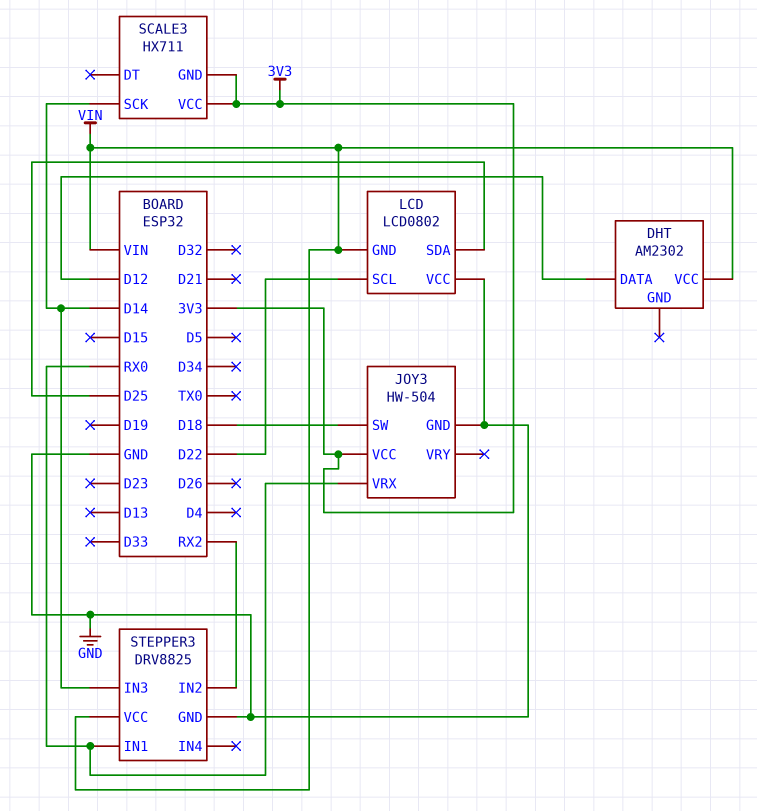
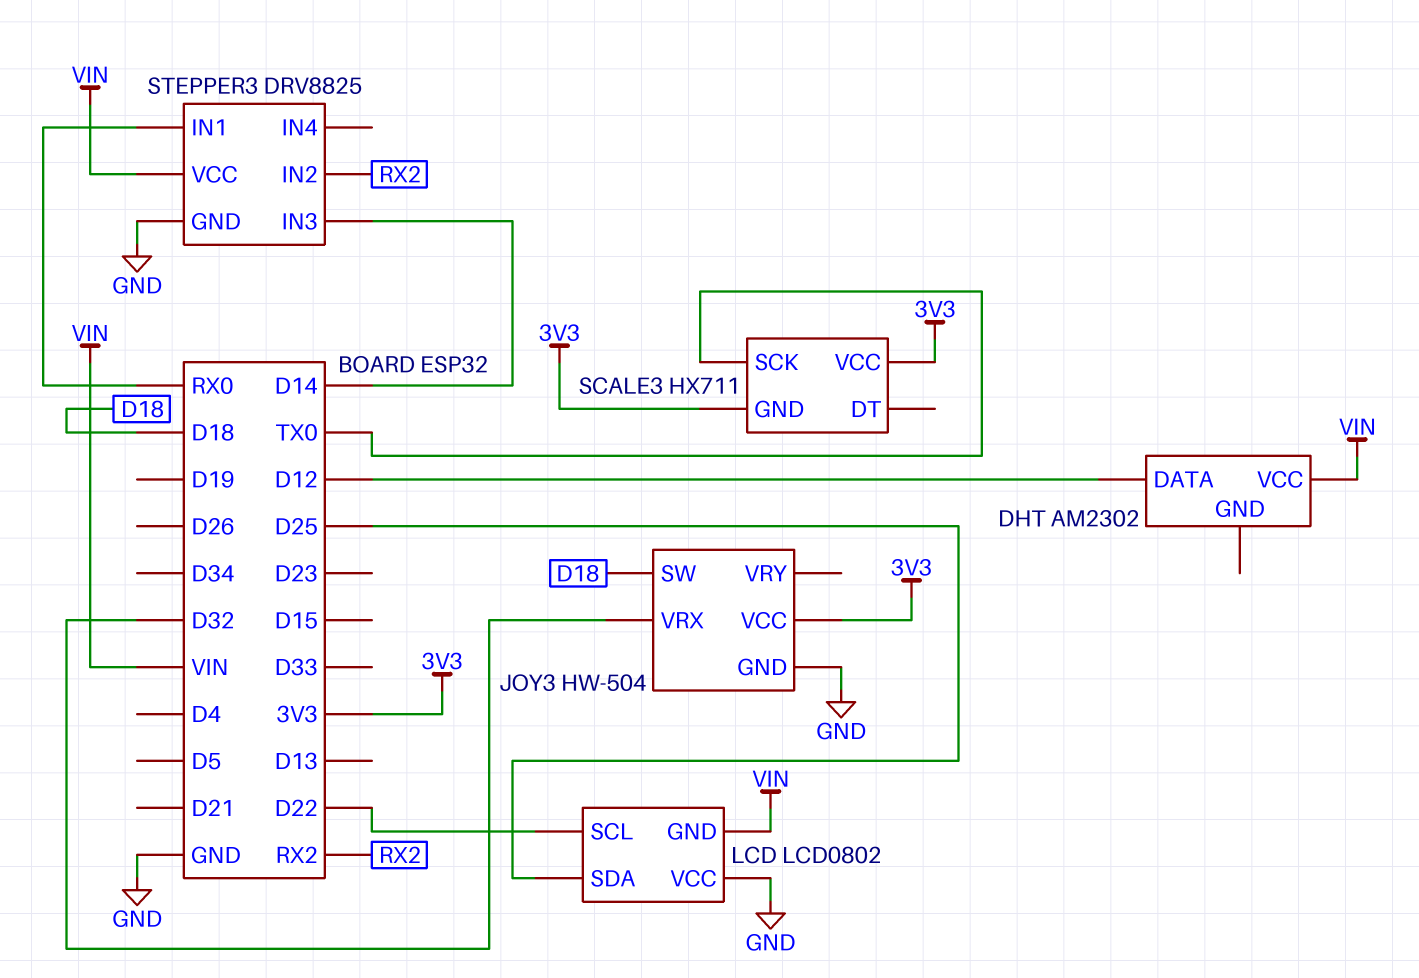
JOY3 pin VRX: RX0 -> D32
SCALE3 pin SCK: D14 -> TX0

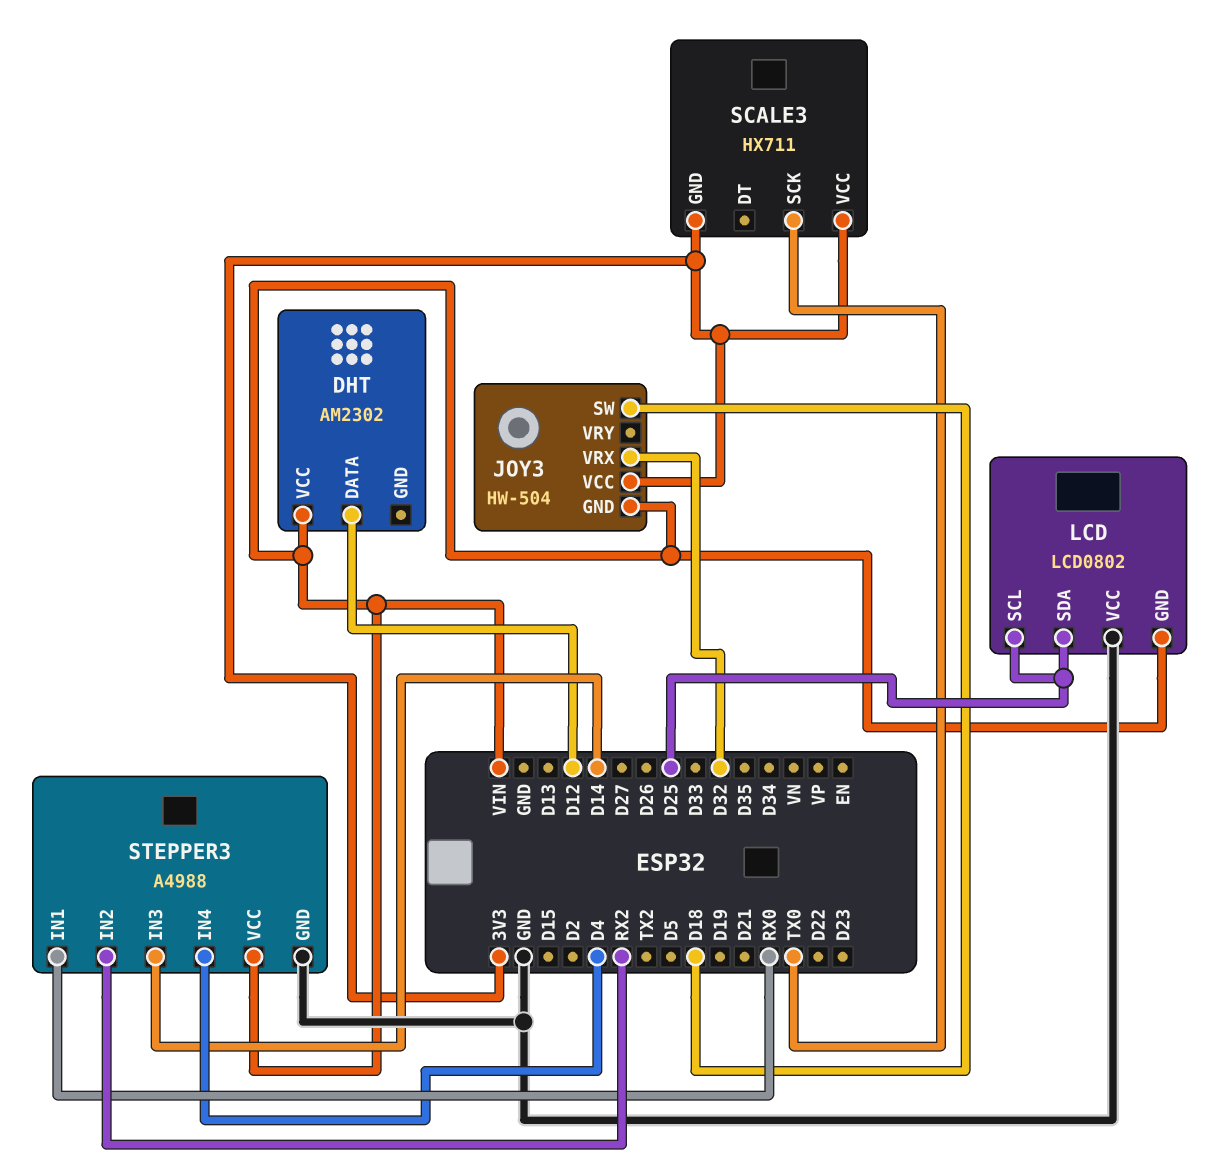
JOY3 pin GND: GND -> VIN
LCD pin SCL: D22 -> D25
STEPPER3: DRV8825 -> A4988
STEPPER3 pin IN4: none -> D4

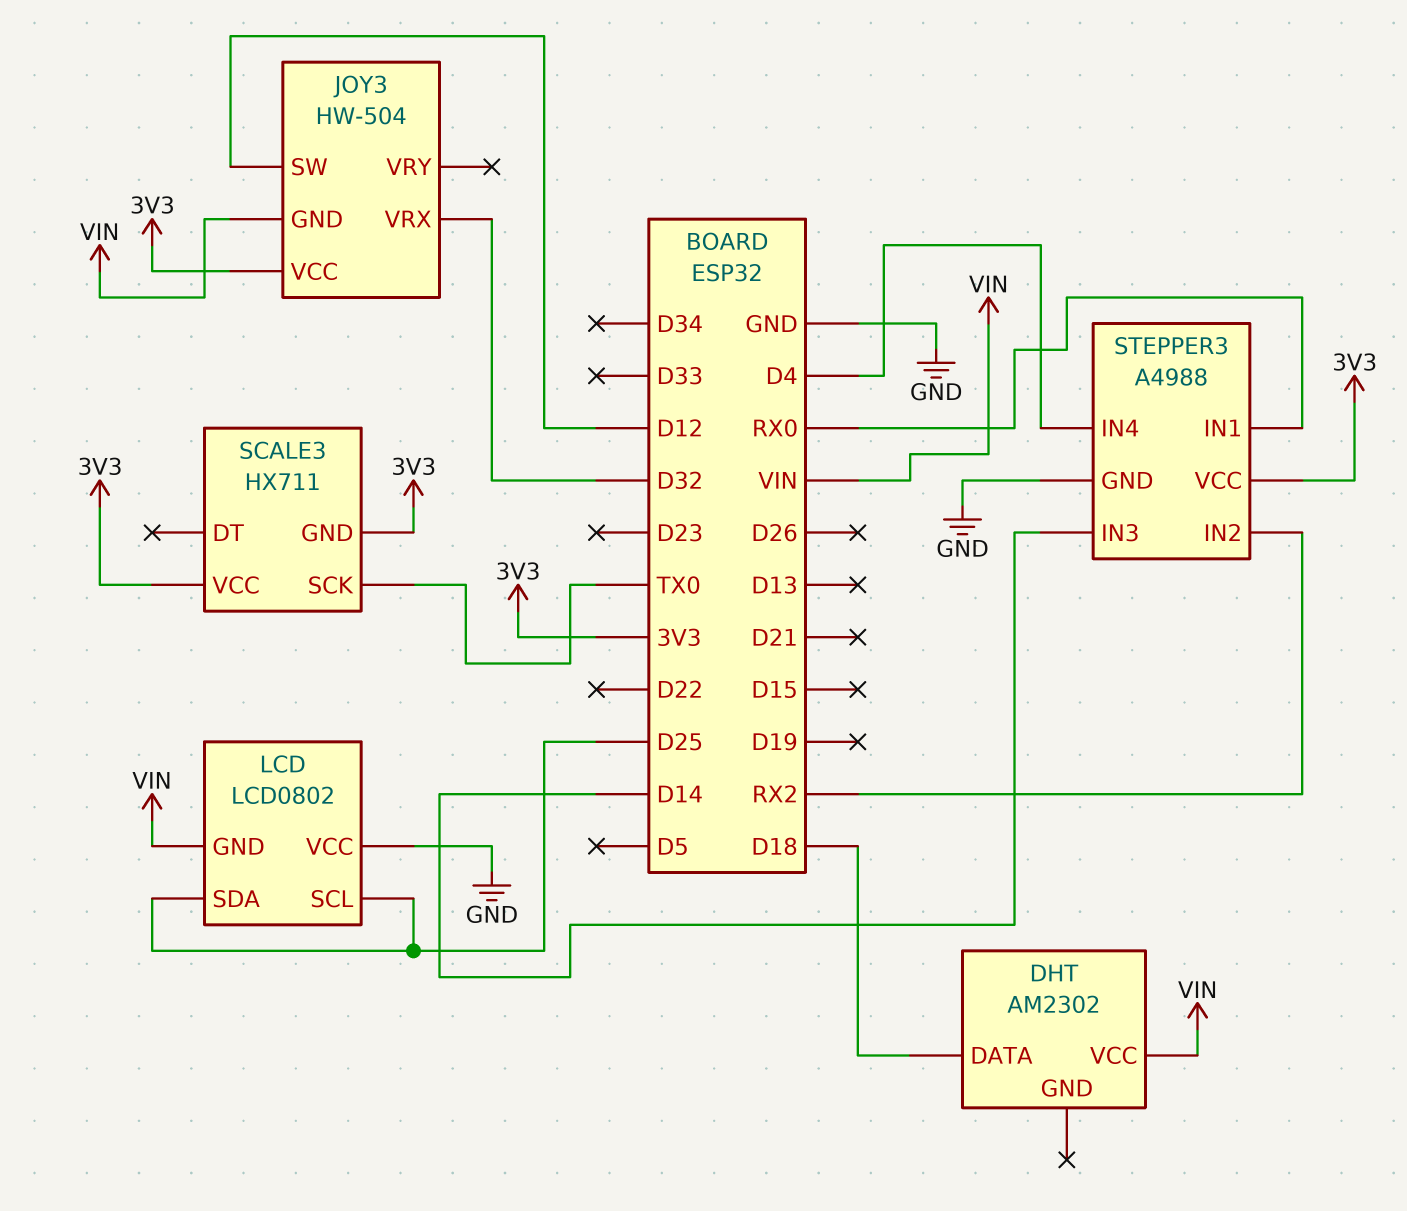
DHT pin DATA: D12 -> D18
JOY3 pin SW: D18 -> D12
STEPPER3 pin VCC: VIN -> 3V3

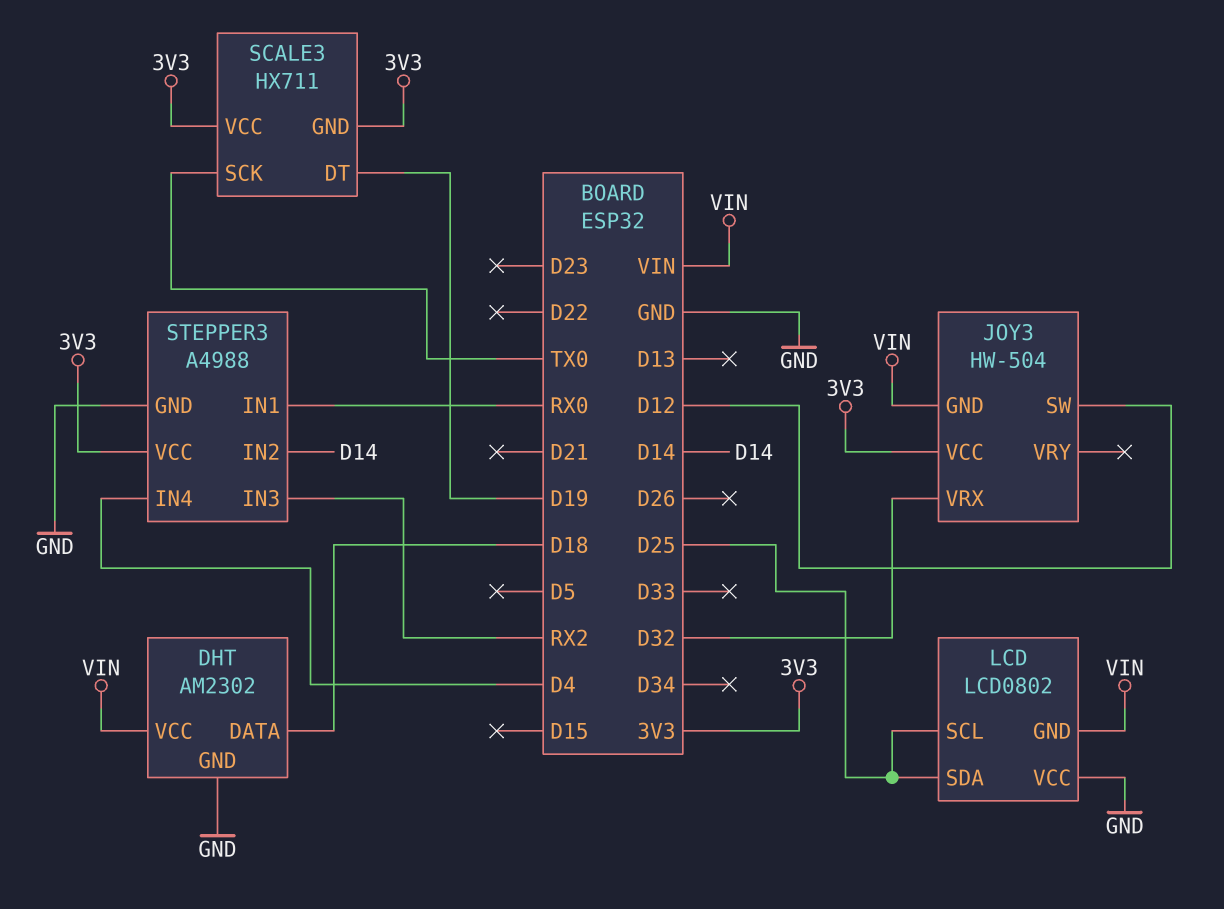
DHT pin GND: none -> GND
SCALE3 pin DT: none -> D19
STEPPER3 pin IN2: RX2 -> D14
STEPPER3 pin IN3: D14 -> RX2

